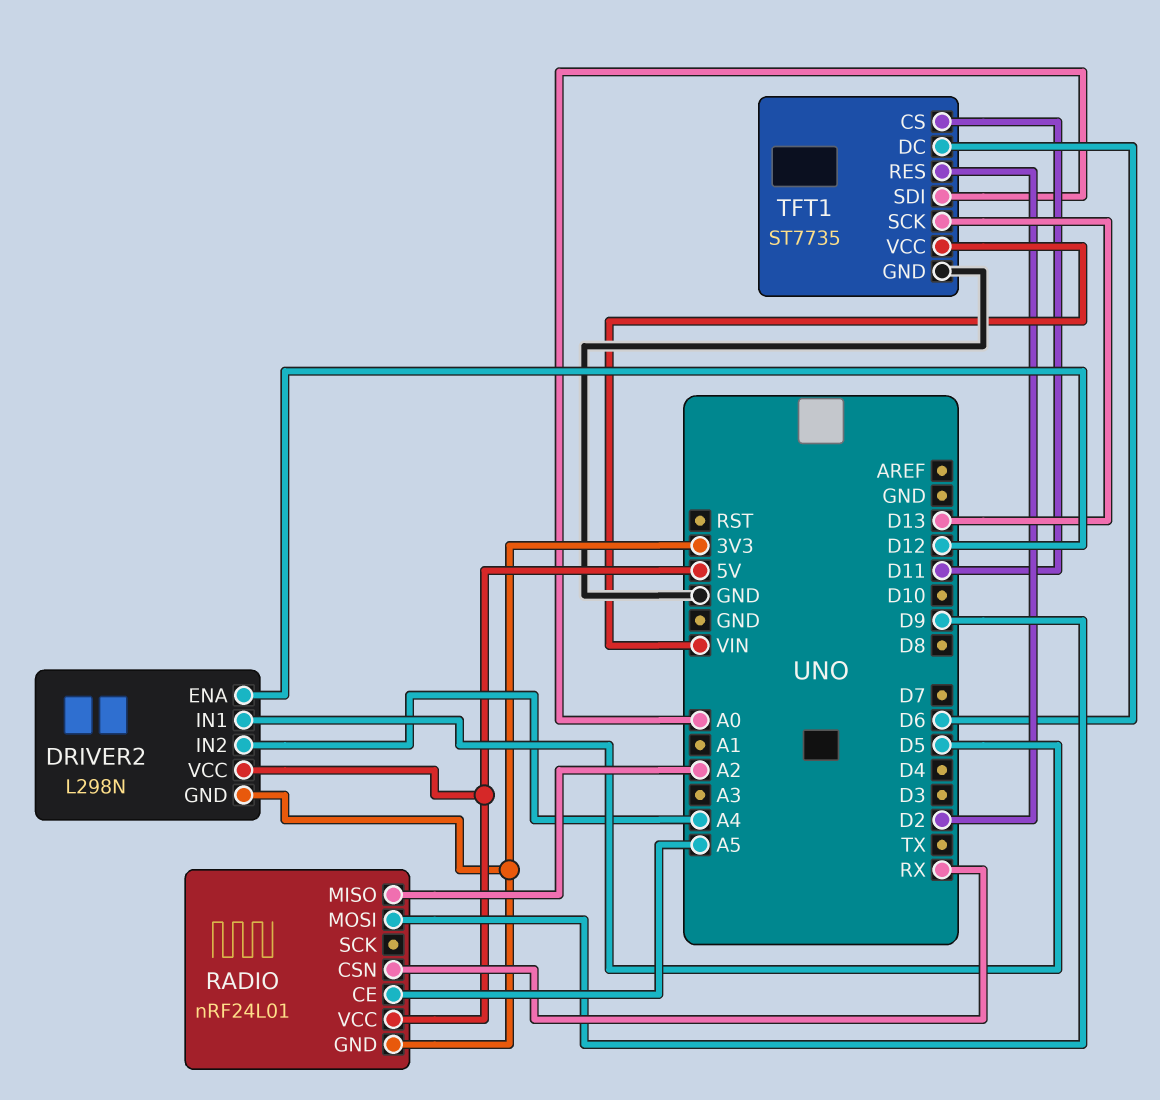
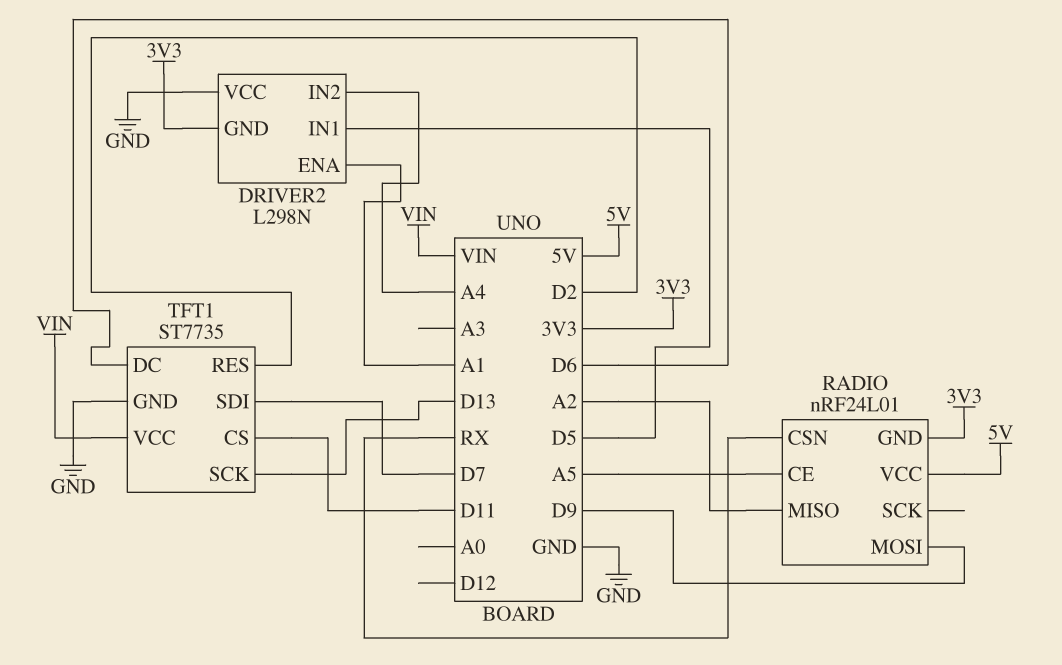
DRIVER2 pin ENA: D12 -> A1
DRIVER2 pin VCC: 5V -> GND
TFT1 pin SDI: A0 -> D7

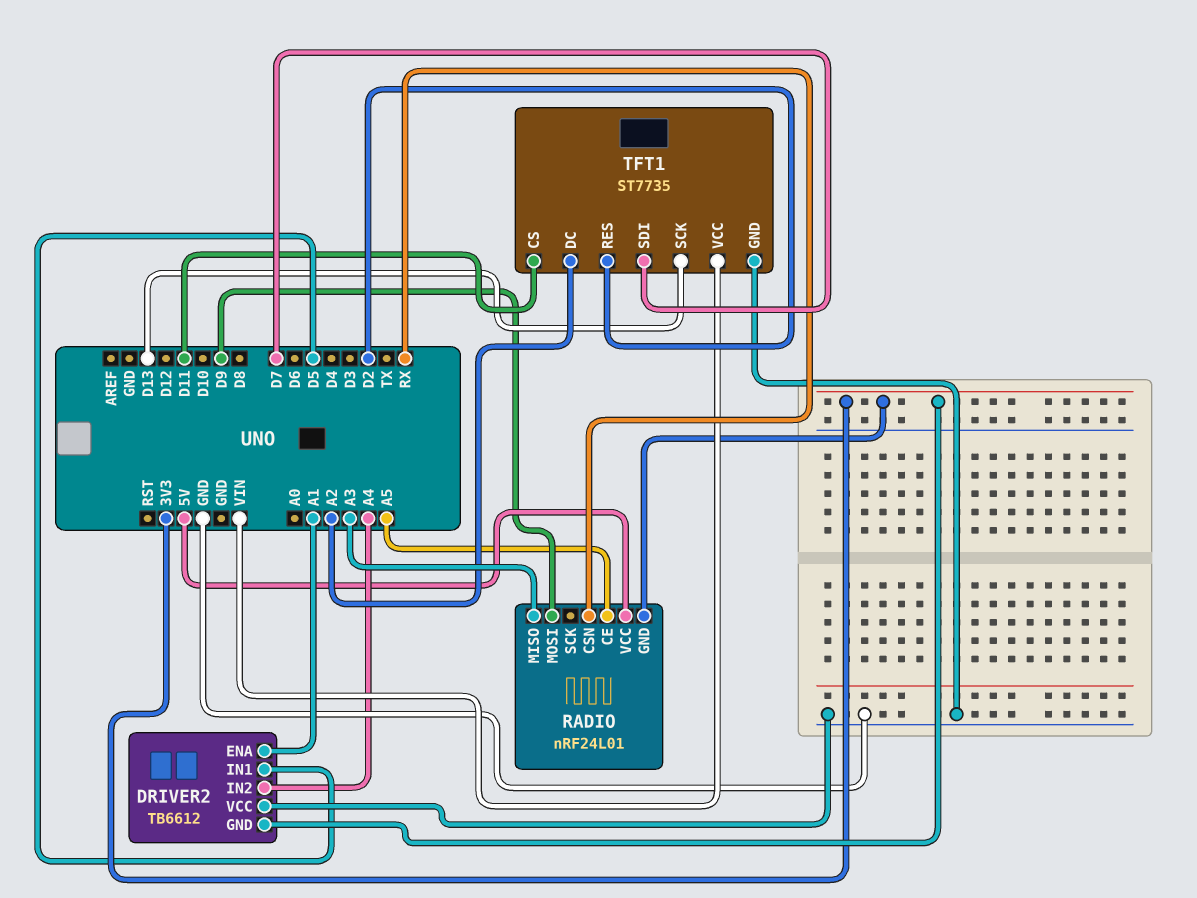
DRIVER2: L298N -> TB6612
RADIO pin MISO: A2 -> A3
TFT1 pin DC: D6 -> A2

